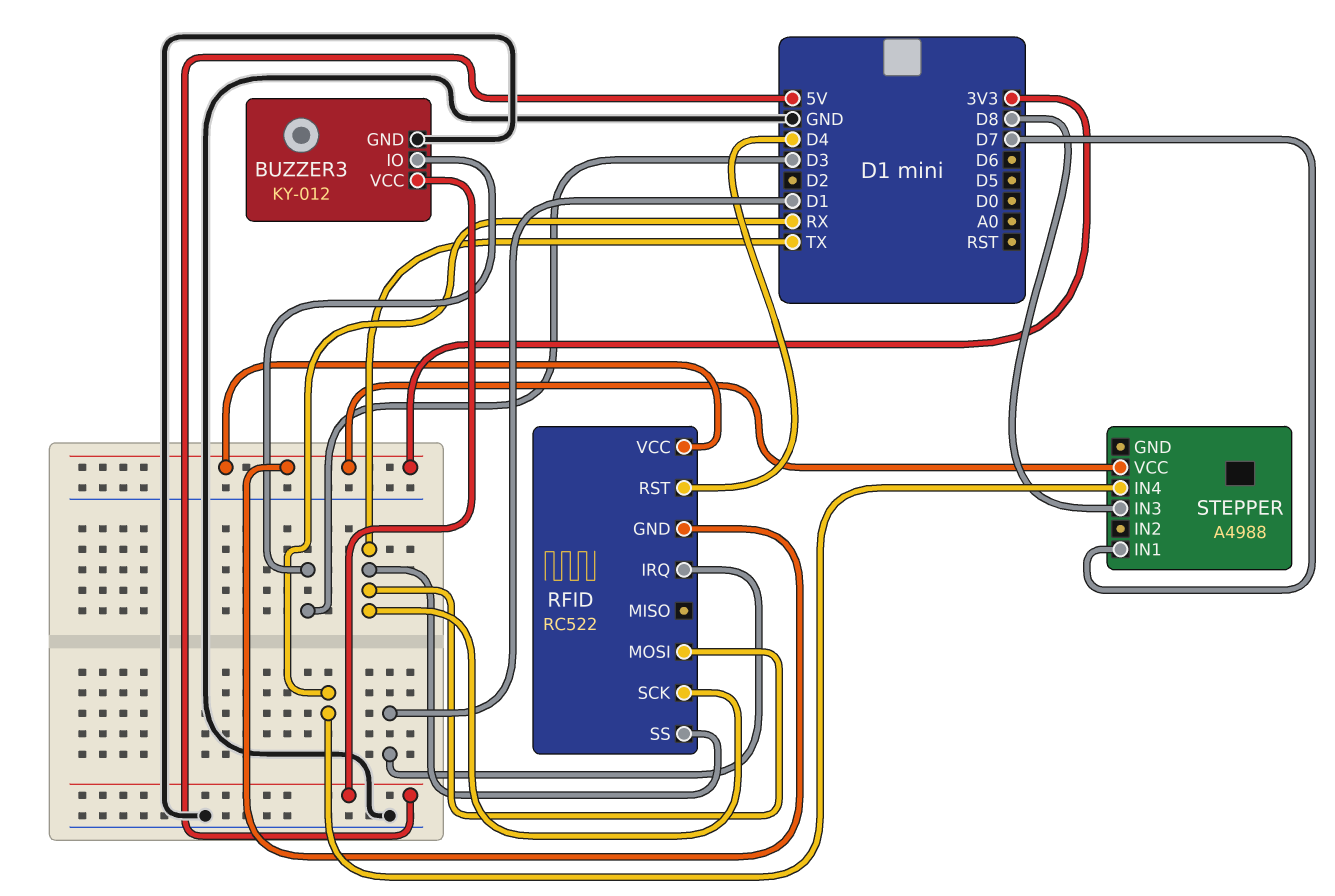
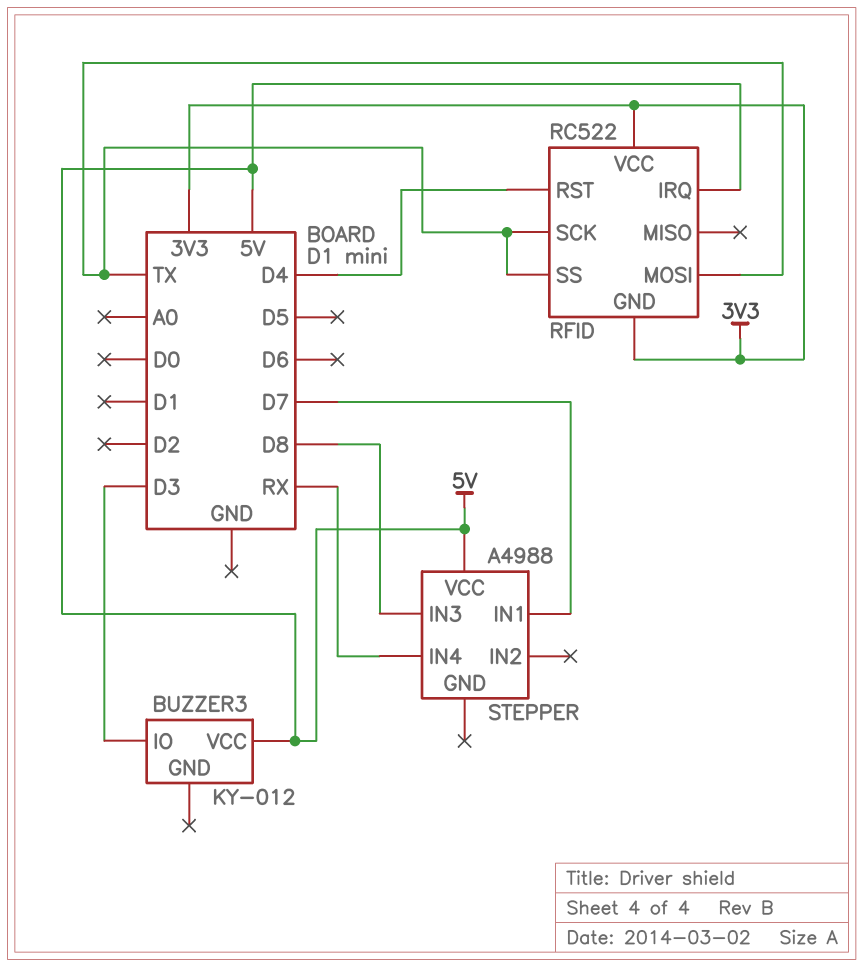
BUZZER3 pin GND: GND -> none
RFID pin IRQ: D1 -> 5V
STEPPER pin VCC: 3V3 -> 5V

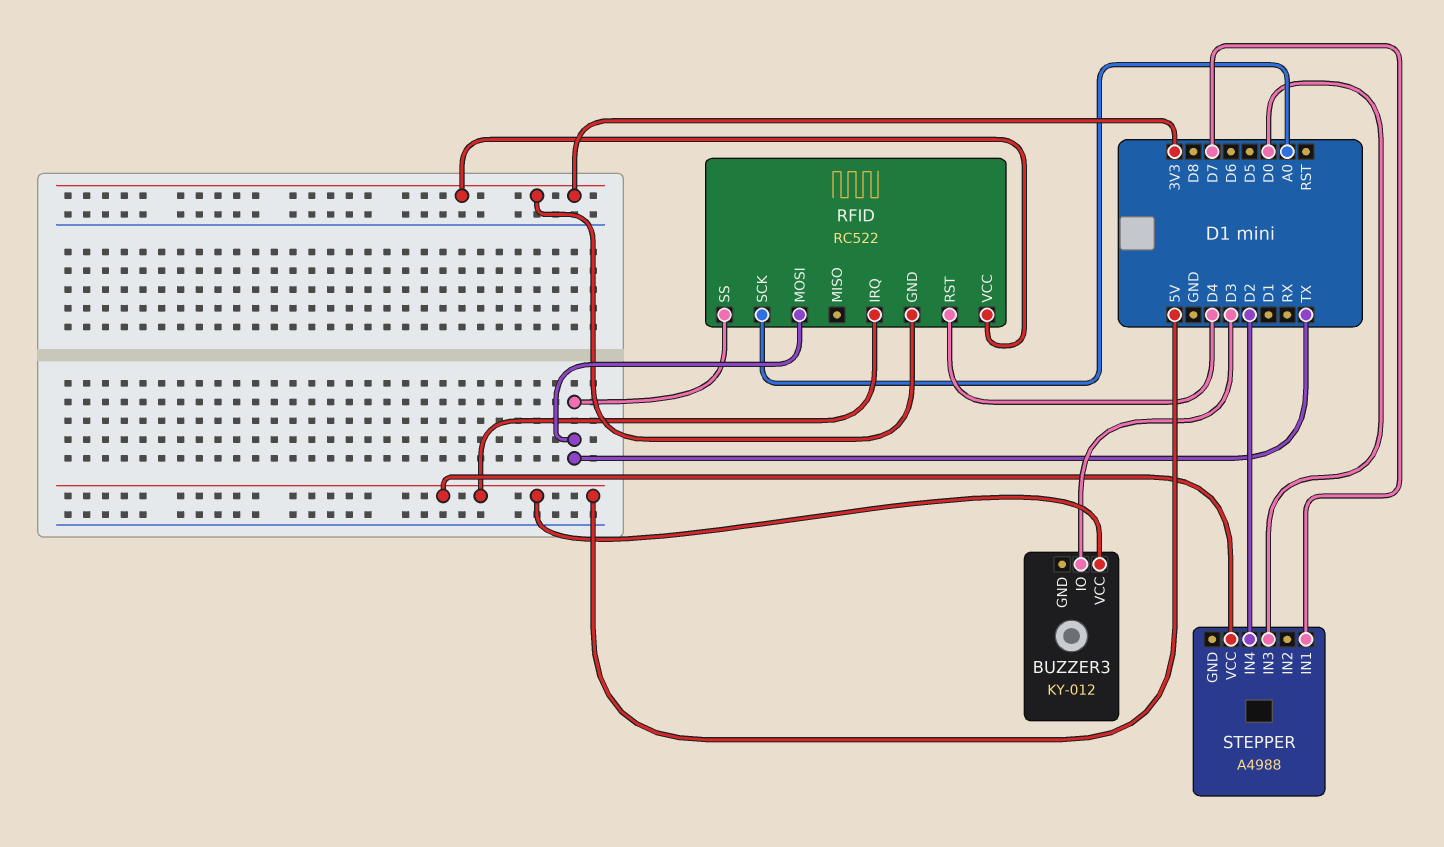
RFID pin SCK: TX -> A0
STEPPER pin IN3: D8 -> D0
STEPPER pin IN4: RX -> D2

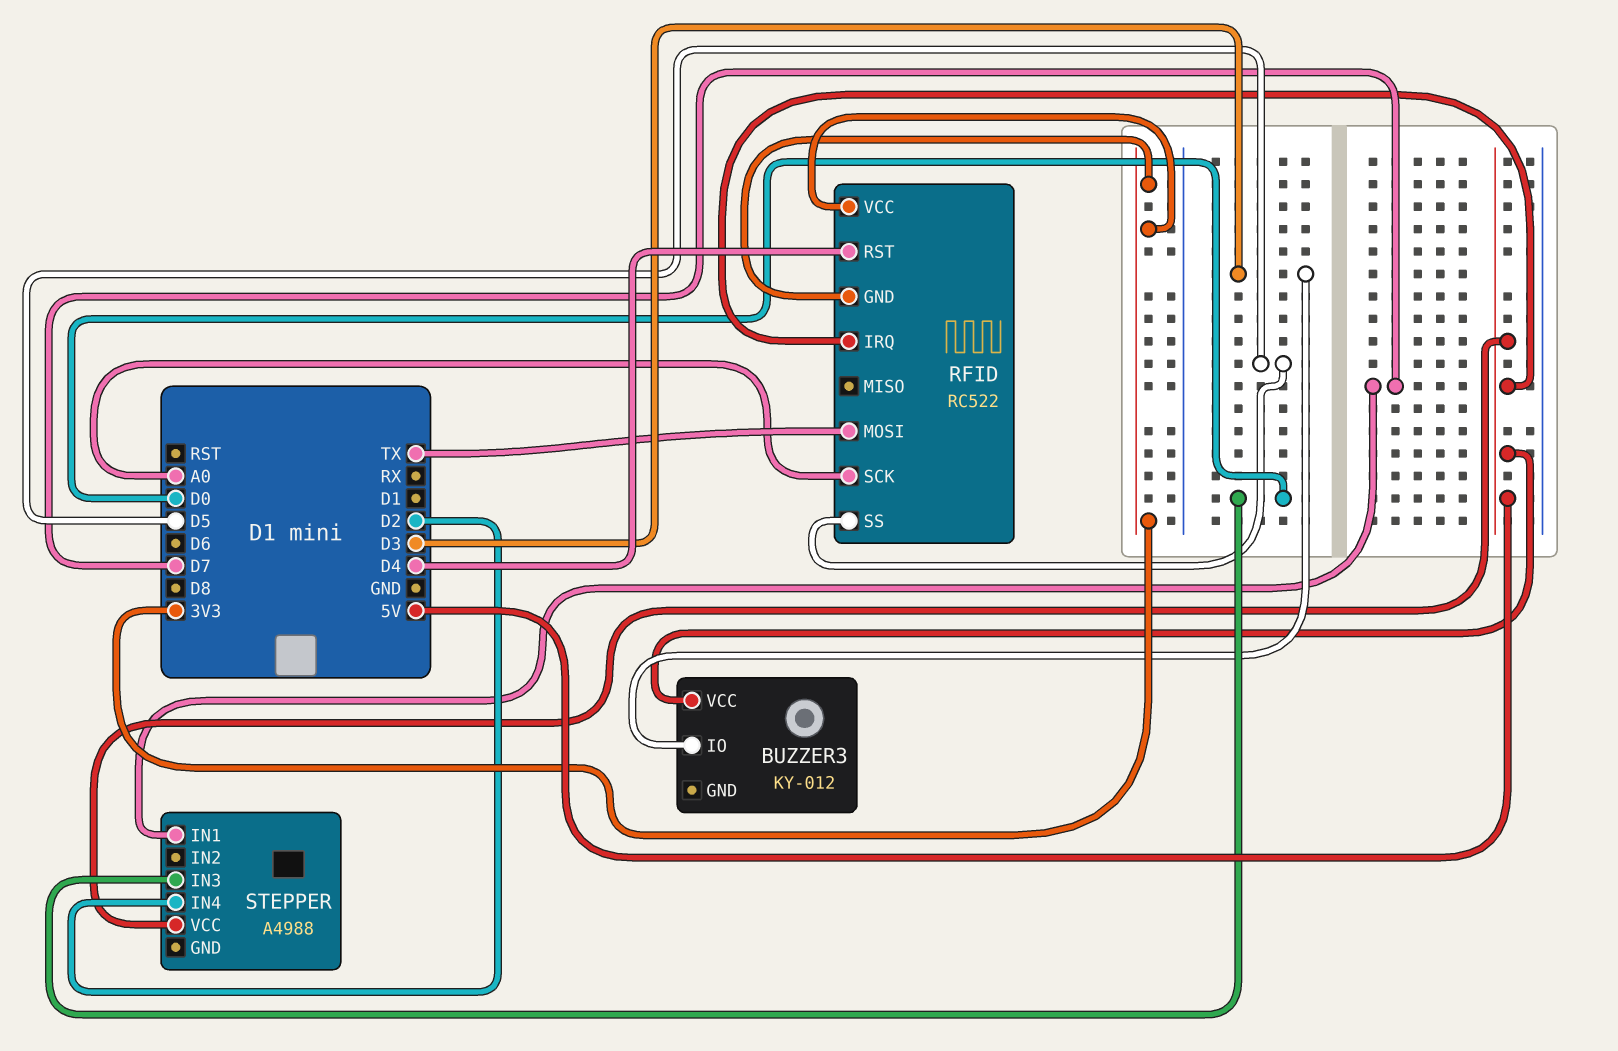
RFID pin SS: TX -> D5

